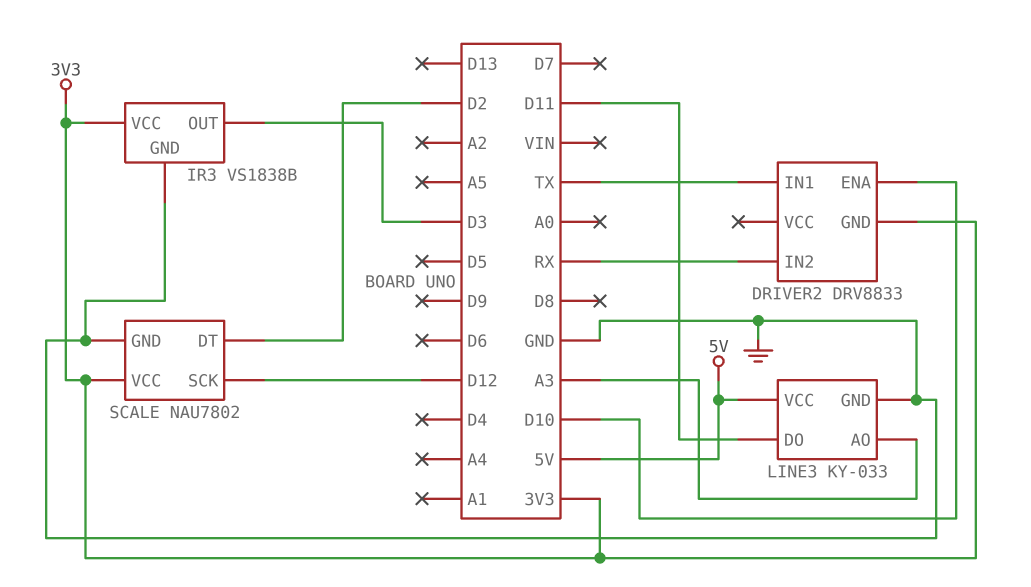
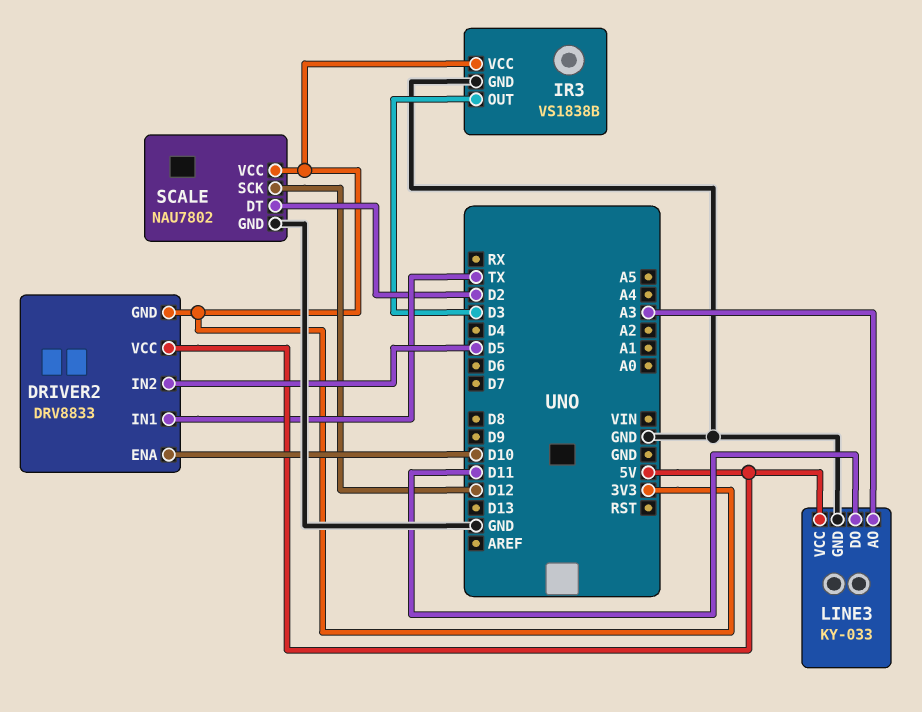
DRIVER2 pin IN2: RX -> D5
DRIVER2 pin VCC: none -> 5V

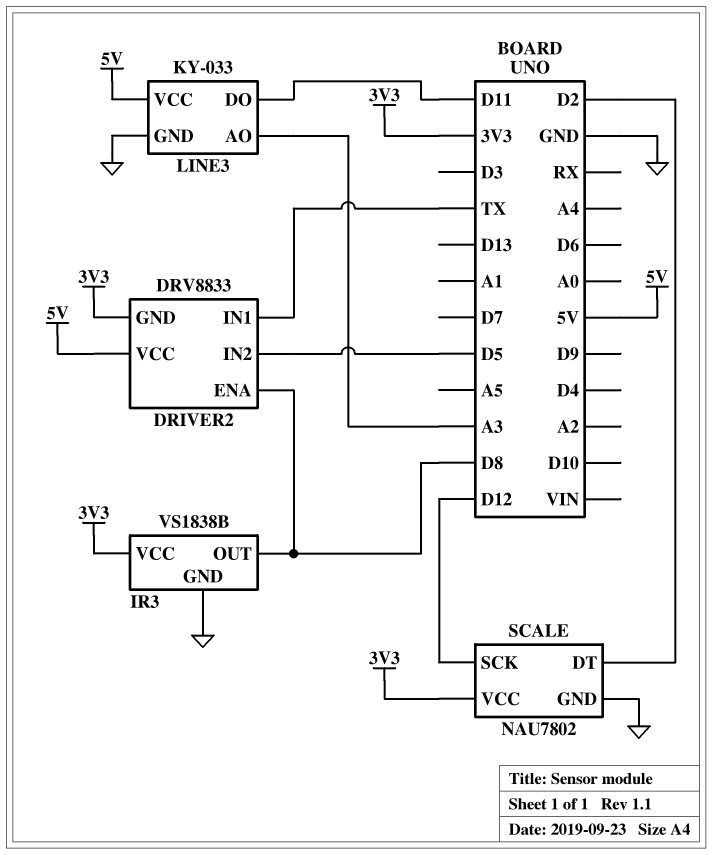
DRIVER2 pin ENA: D10 -> D8
IR3 pin OUT: D3 -> D8

